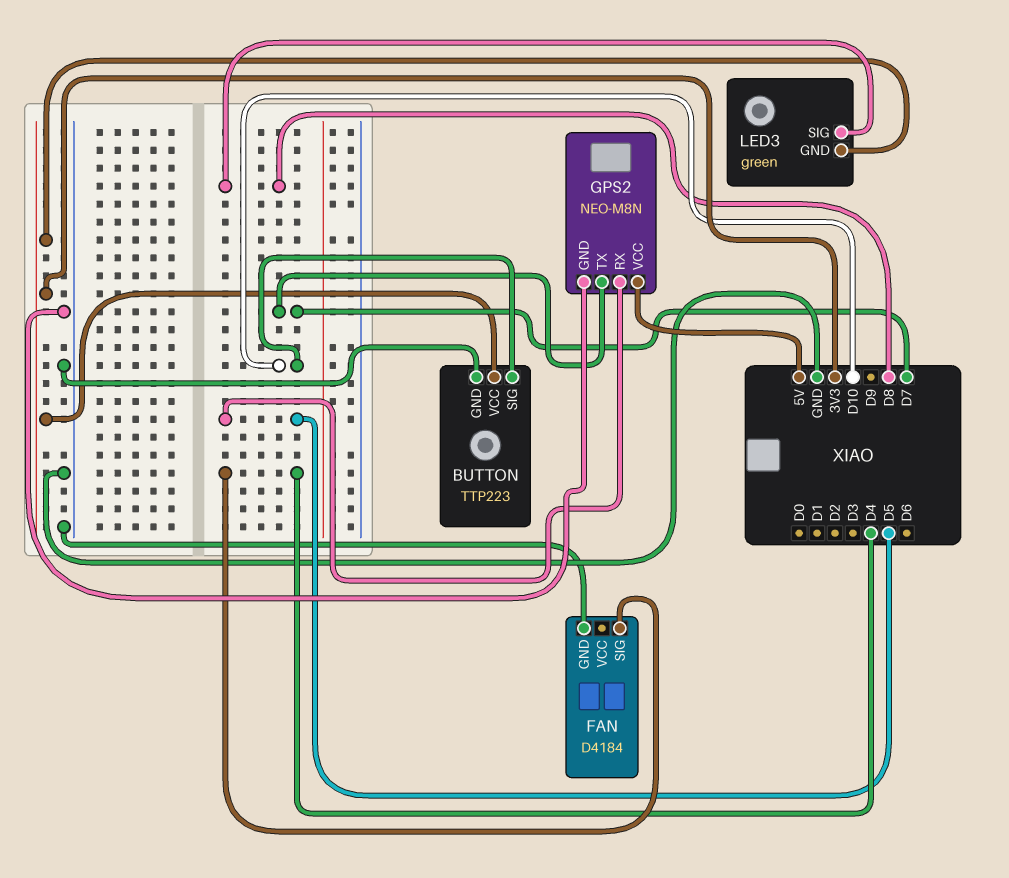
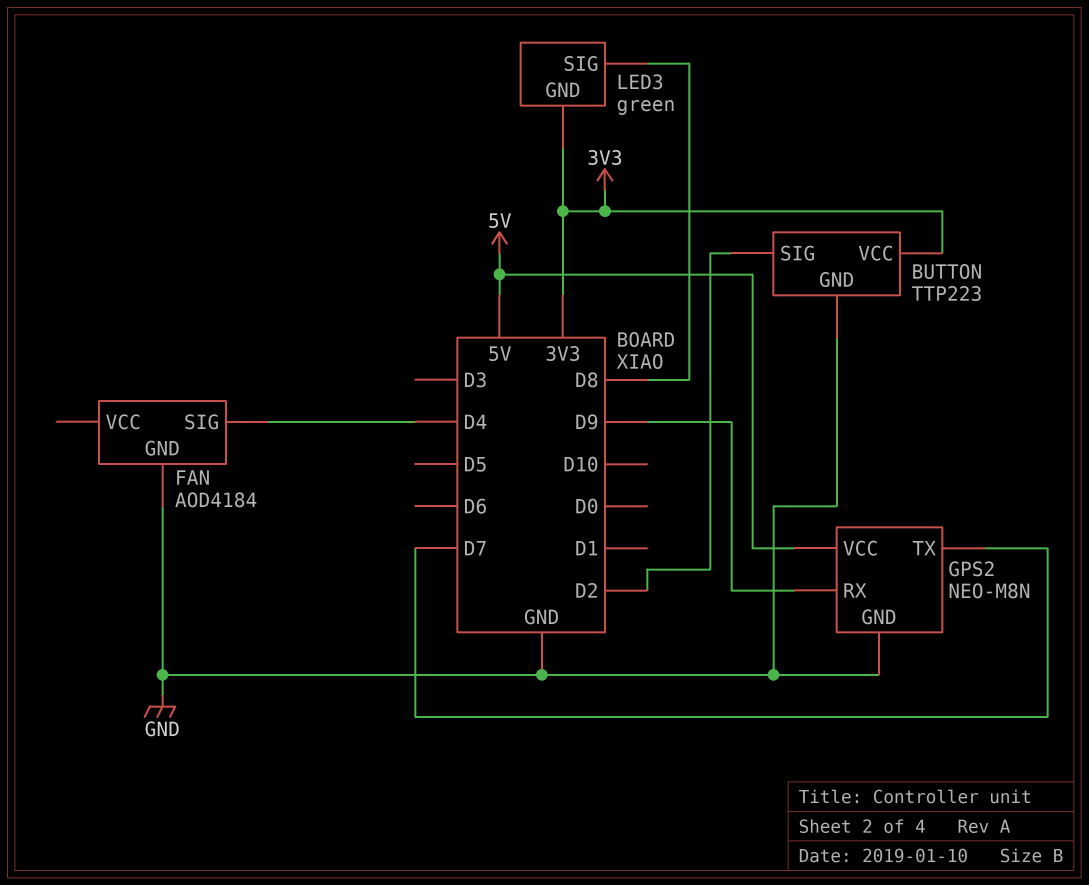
BUTTON pin SIG: D10 -> D2
FAN: D4184 -> AOD4184
GPS2 pin RX: D5 -> D9

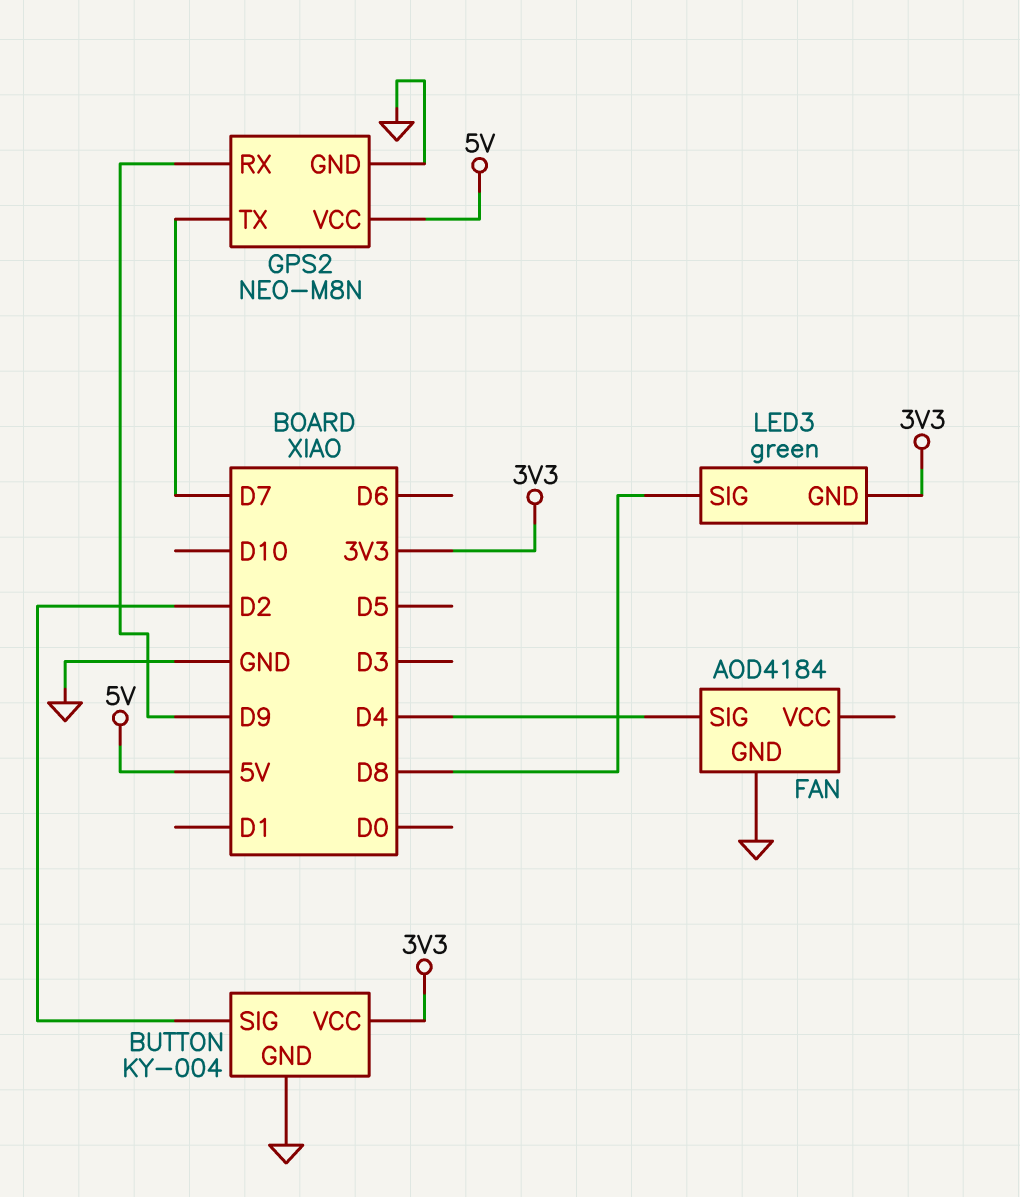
BUTTON: TTP223 -> KY-004

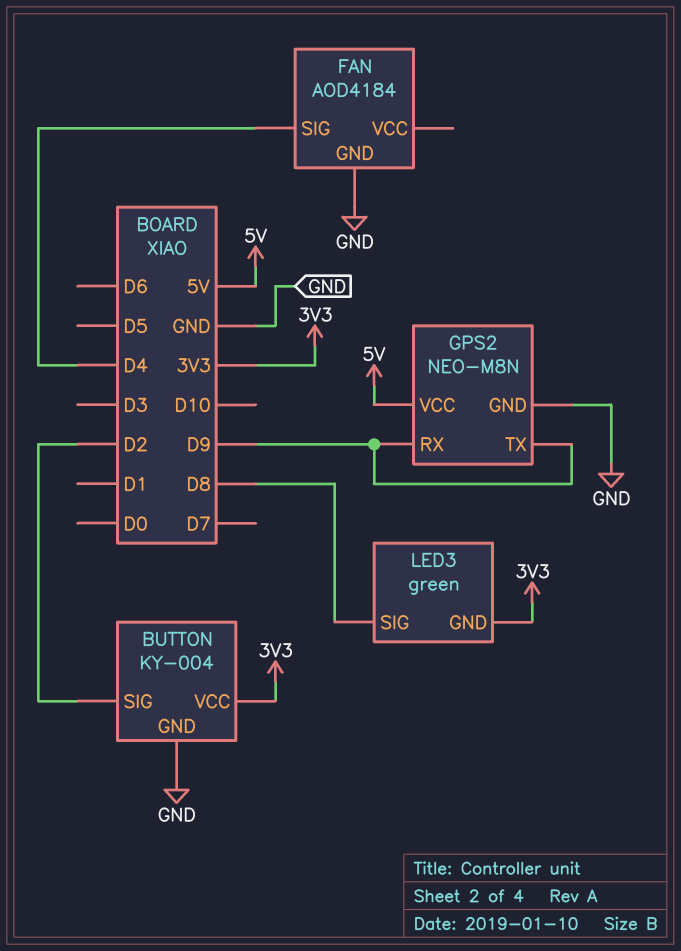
GPS2 pin TX: D7 -> D9

